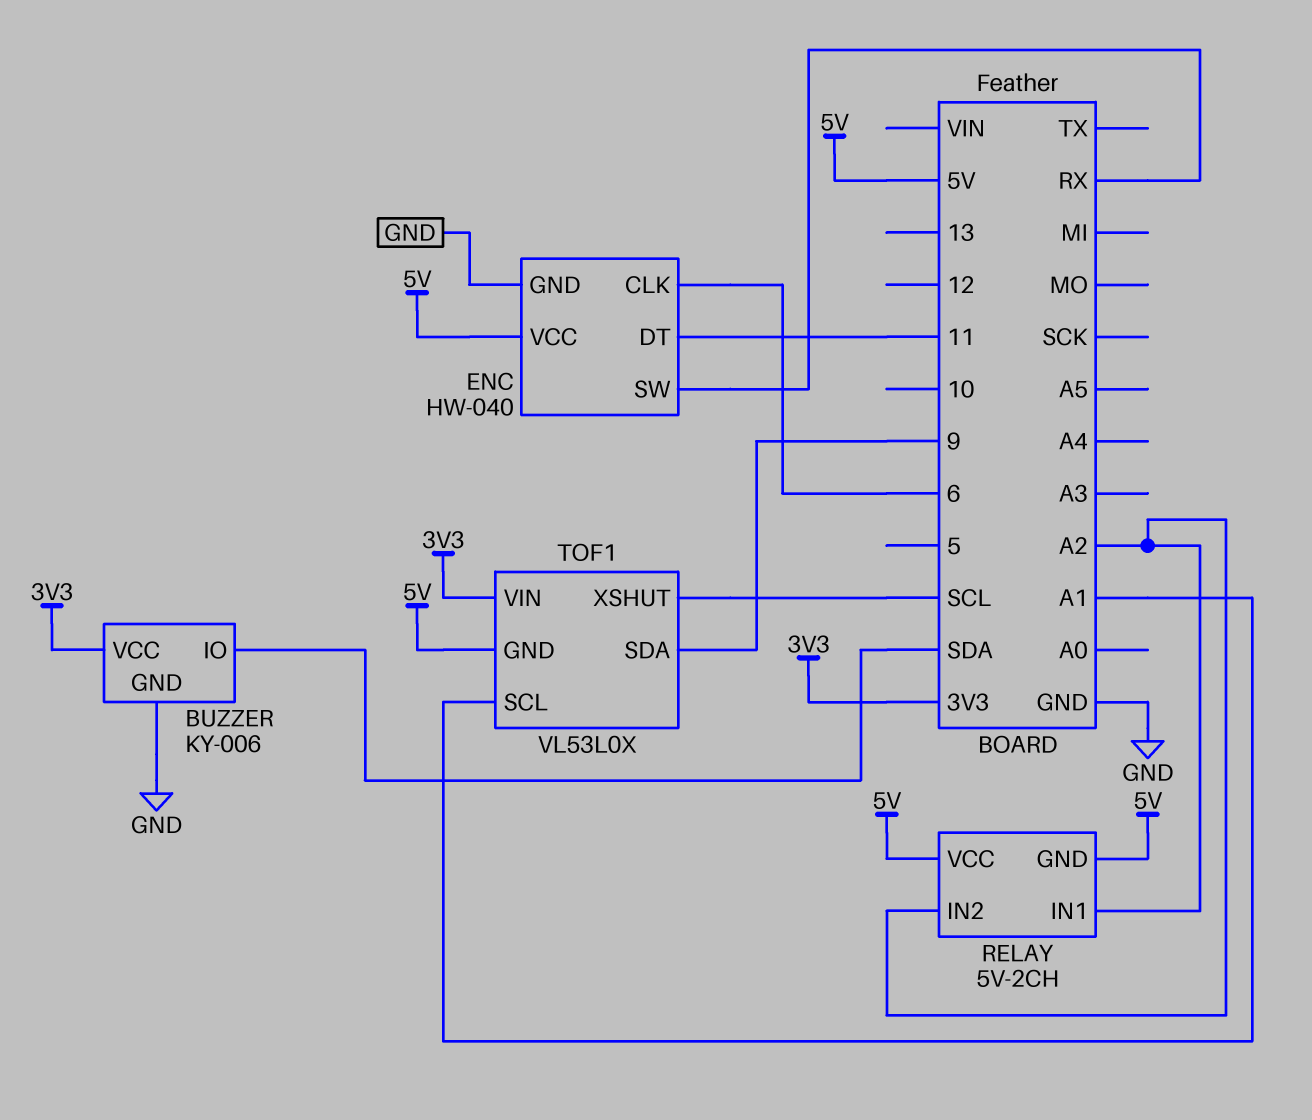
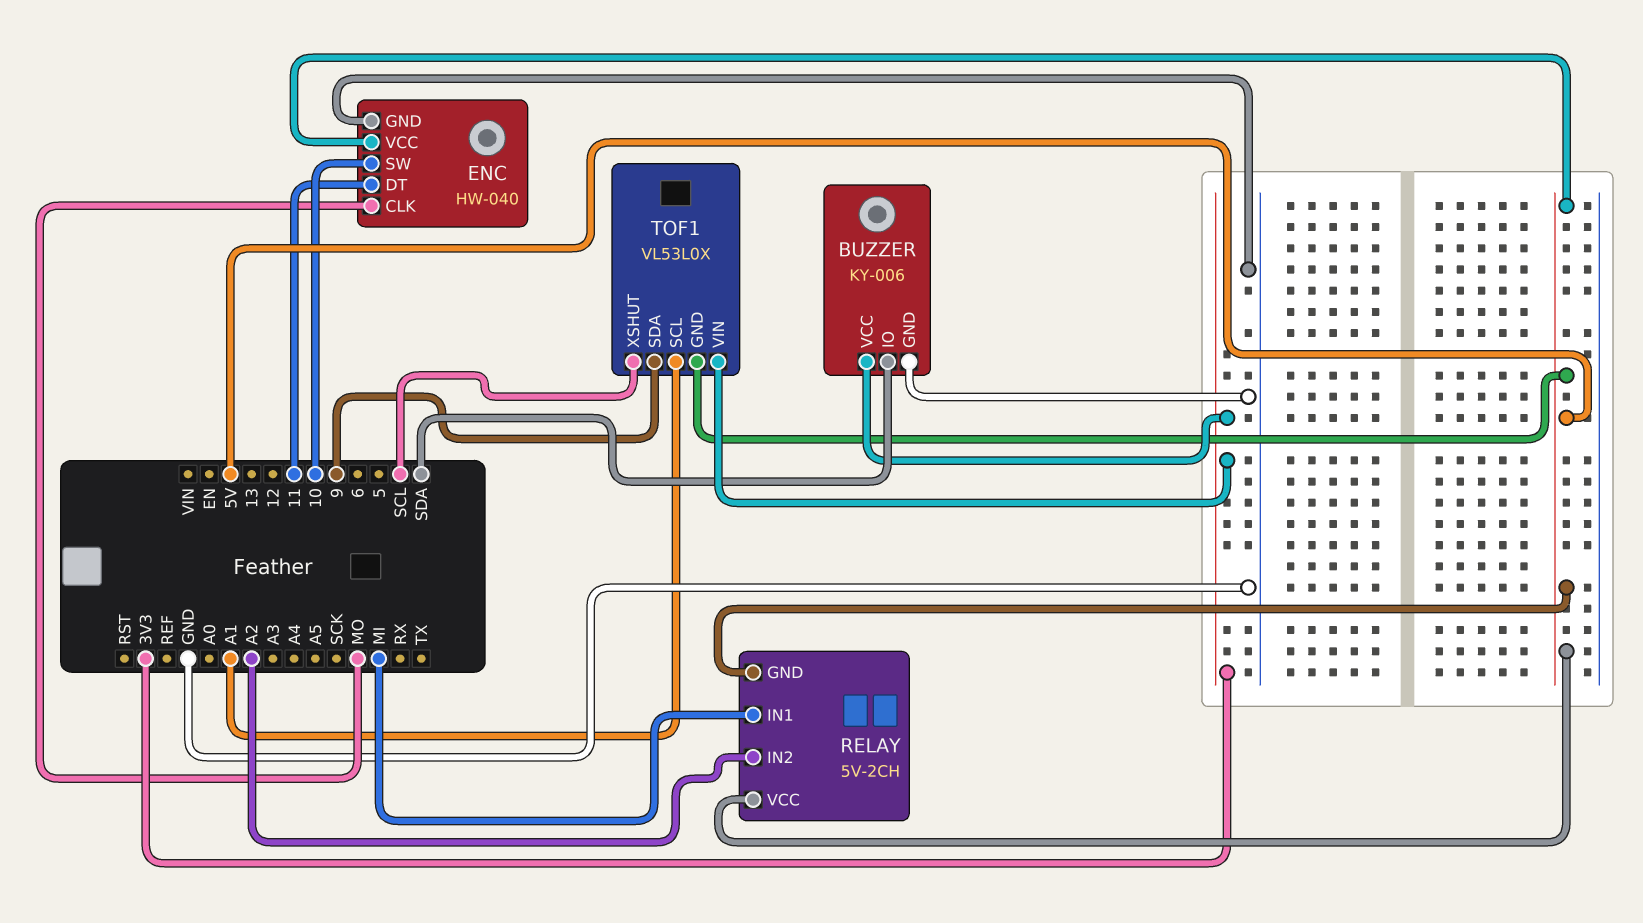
ENC pin CLK: 6 -> MO
ENC pin SW: RX -> 10
RELAY pin IN1: A2 -> MI

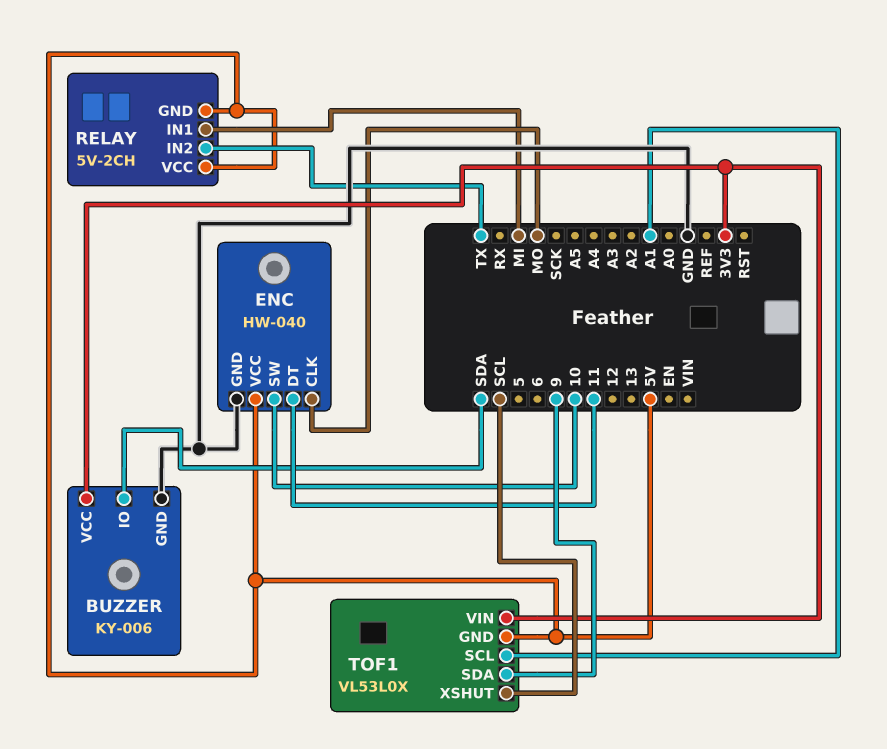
RELAY pin IN2: A2 -> TX

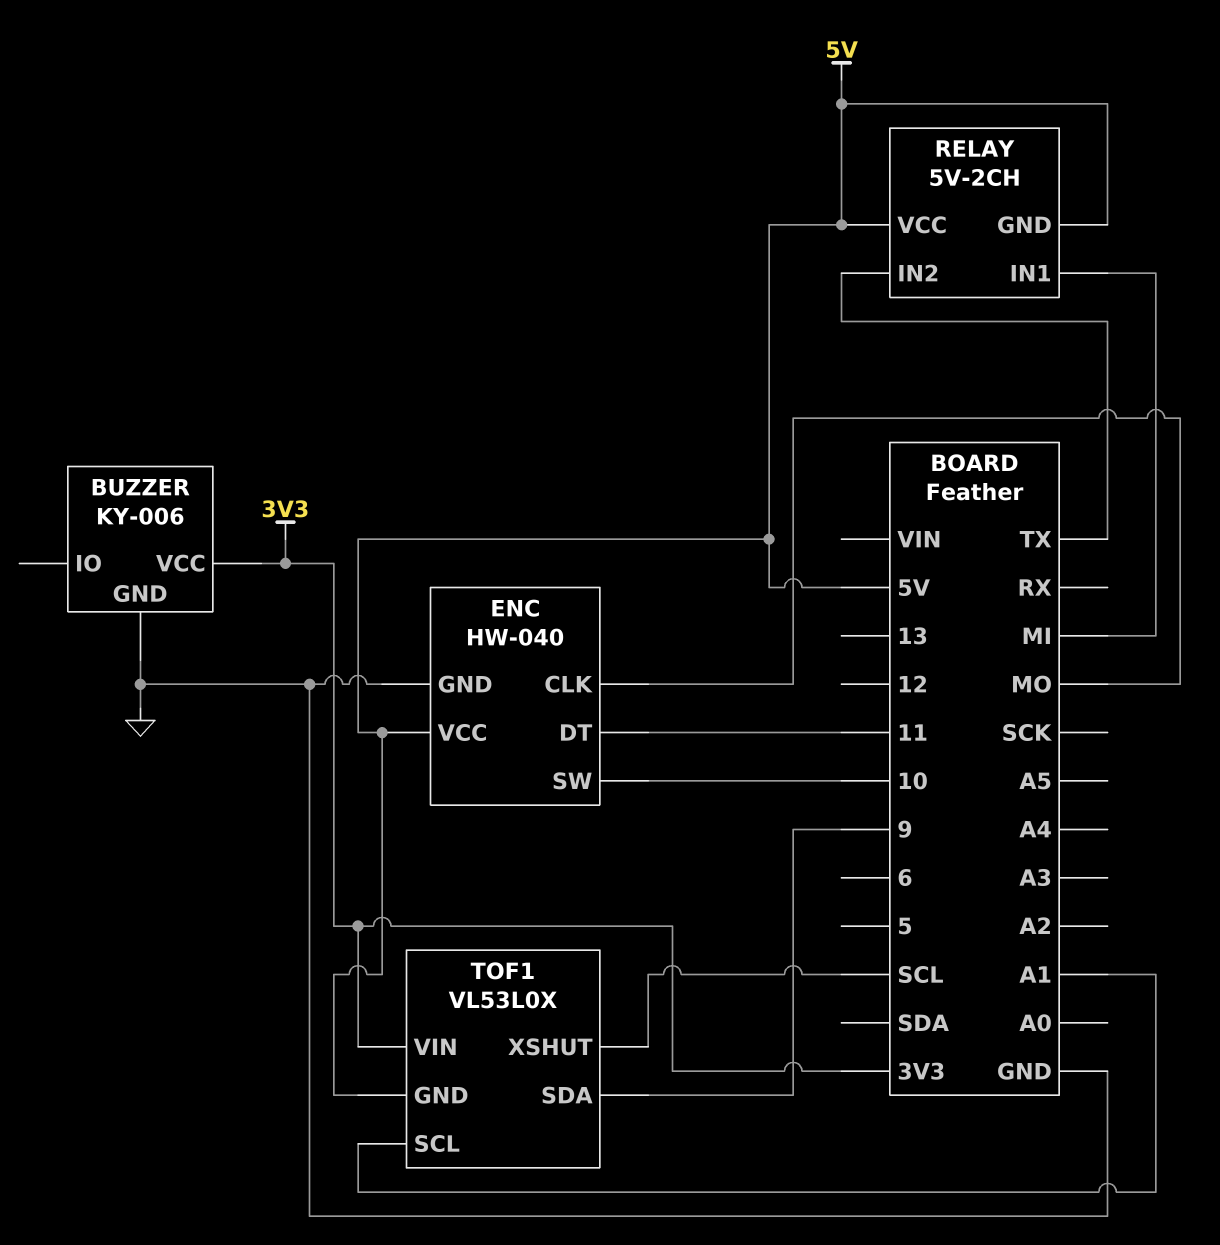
BUZZER pin IO: SDA -> none

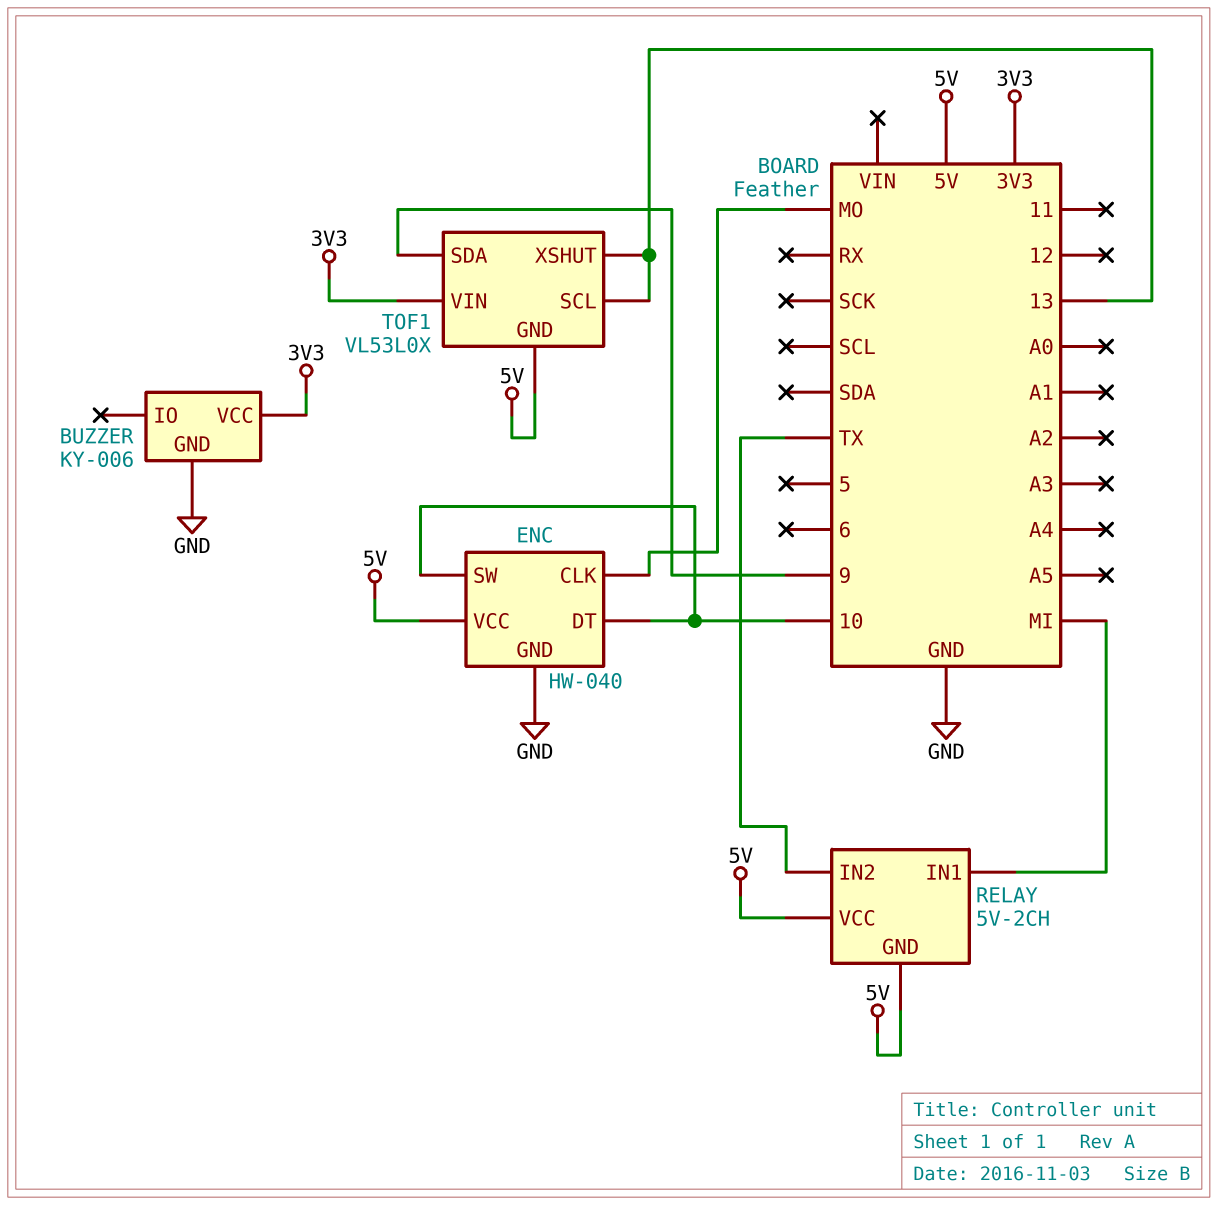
ENC pin DT: 11 -> 10
TOF1 pin SCL: A1 -> 13
TOF1 pin XSHUT: SCL -> 13

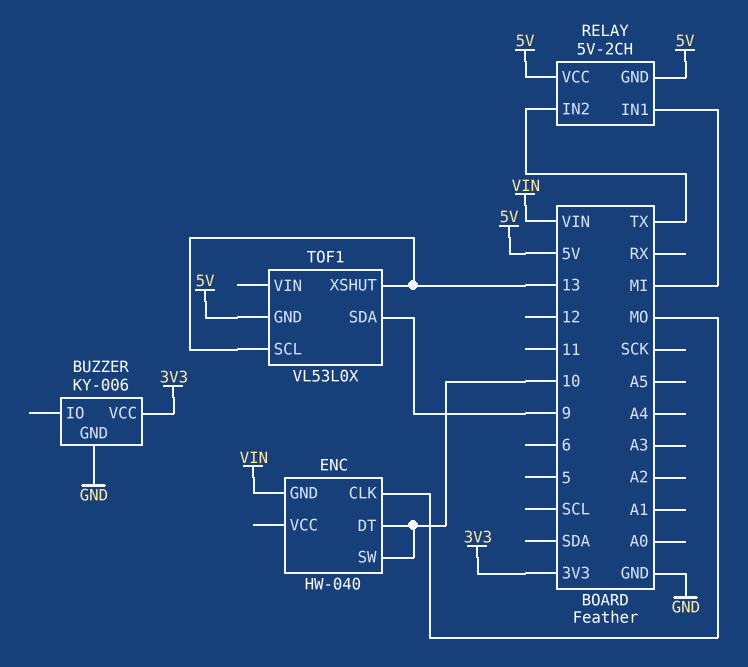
ENC pin GND: GND -> VIN
ENC pin VCC: 5V -> none
TOF1 pin VIN: 3V3 -> none

